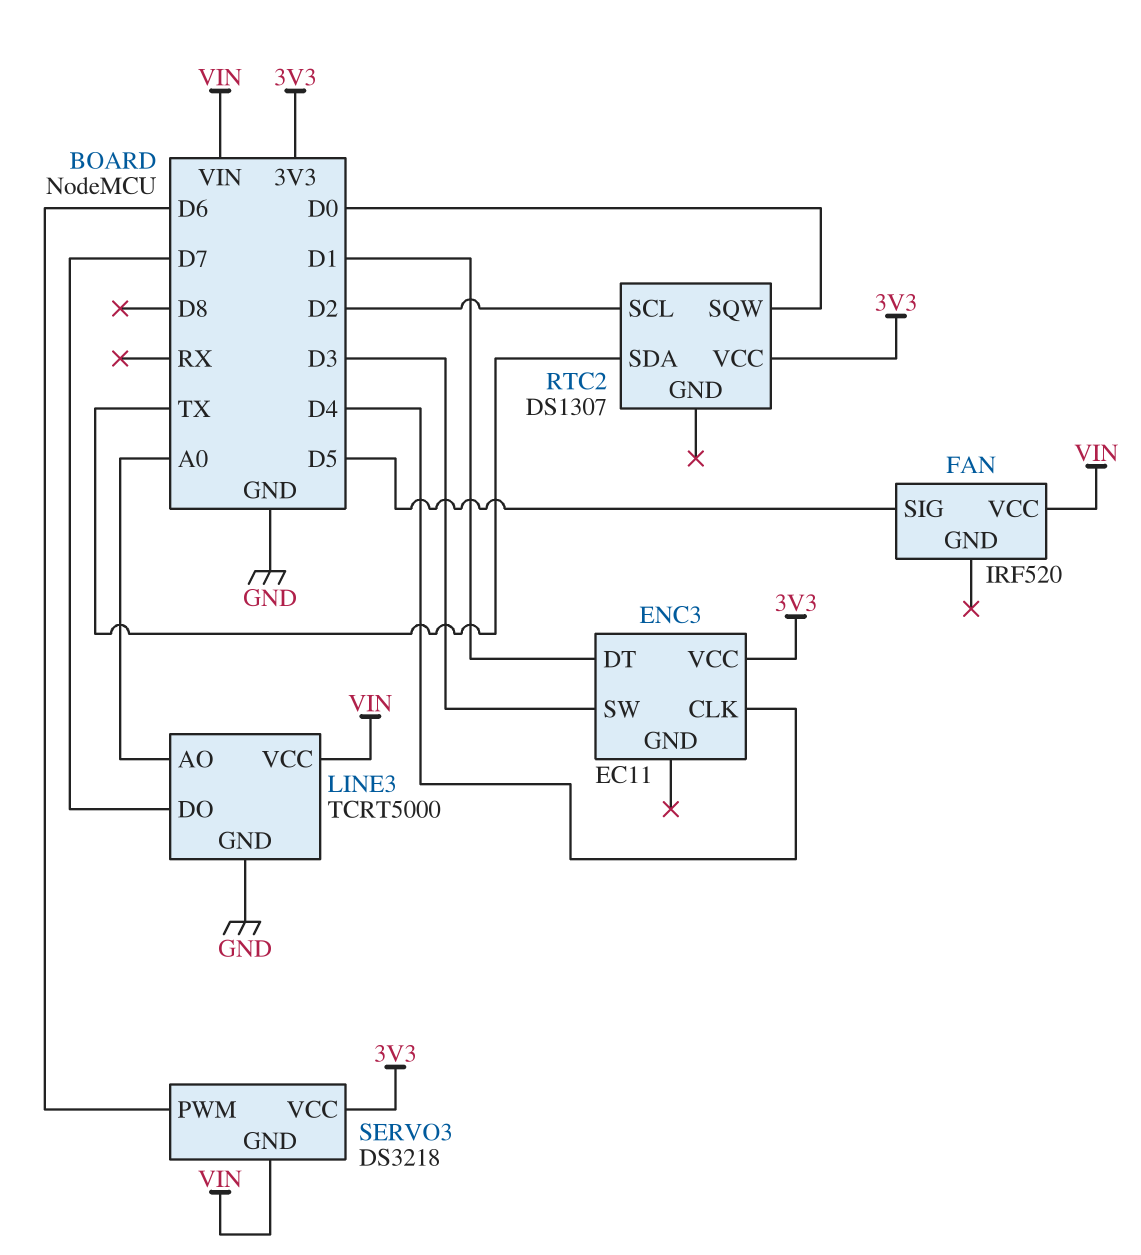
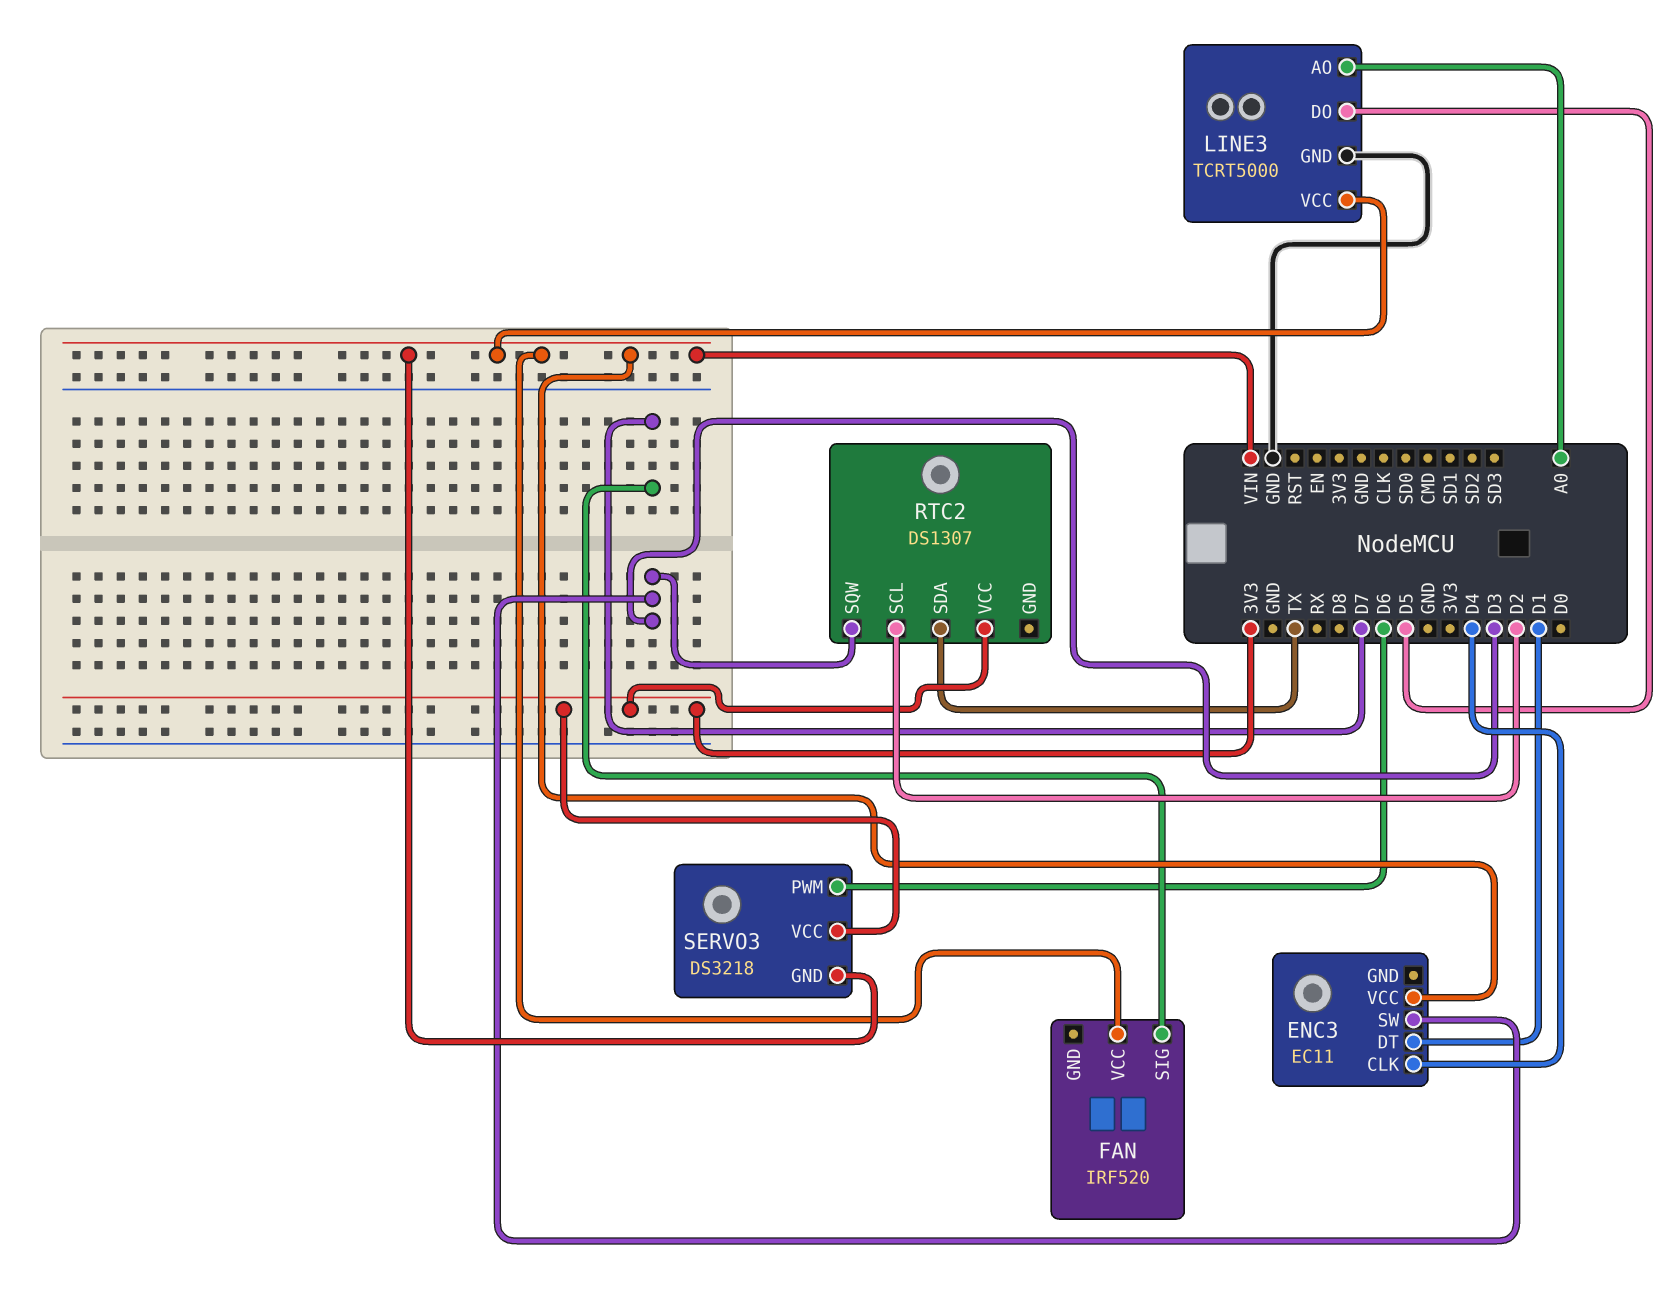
ENC3 pin VCC: 3V3 -> VIN
FAN pin SIG: D5 -> D7
LINE3 pin DO: D7 -> D5
RTC2 pin SQW: D0 -> D3

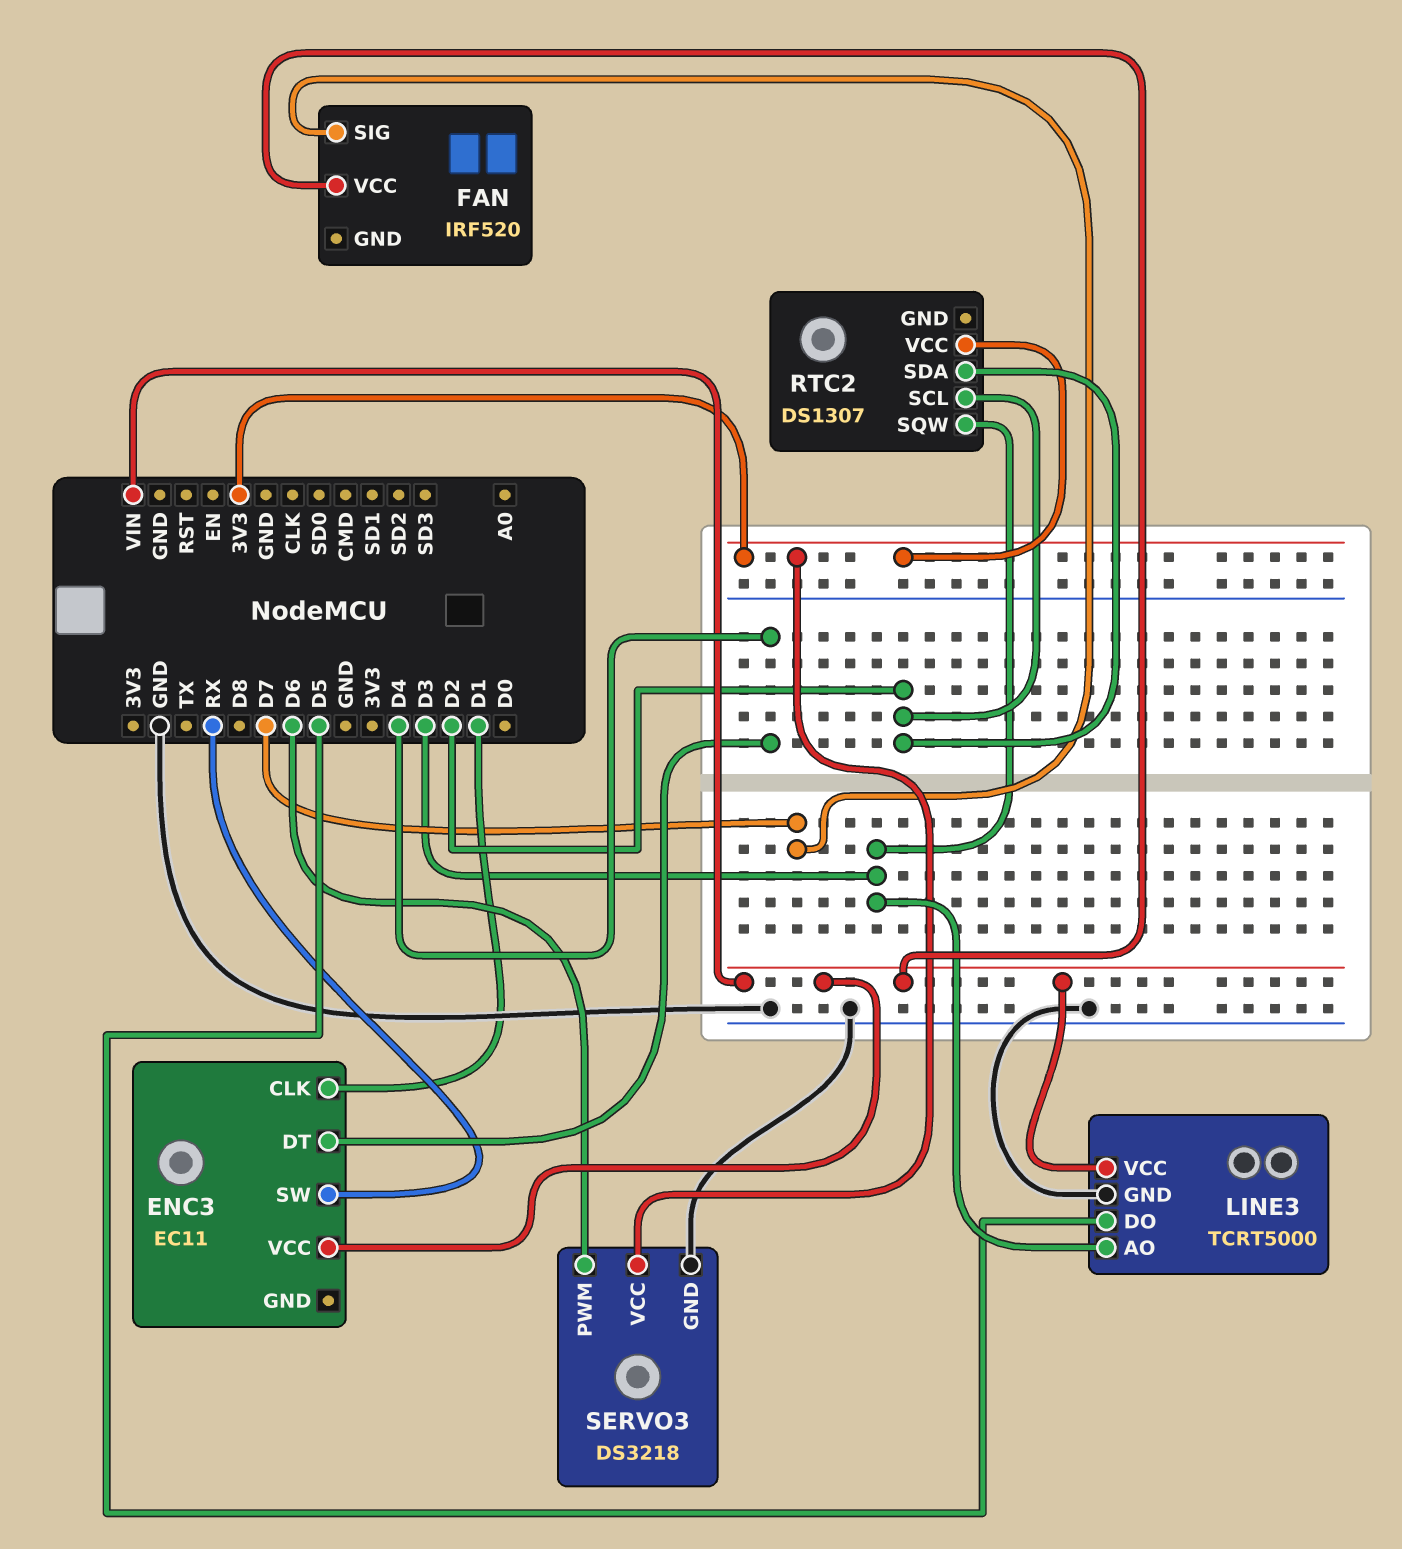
ENC3 pin CLK: D4 -> D1
ENC3 pin DT: D1 -> D4
ENC3 pin SW: D3 -> RX
LINE3 pin AO: A0 -> D3
RTC2 pin SDA: TX -> D2
SERVO3 pin GND: VIN -> GND

